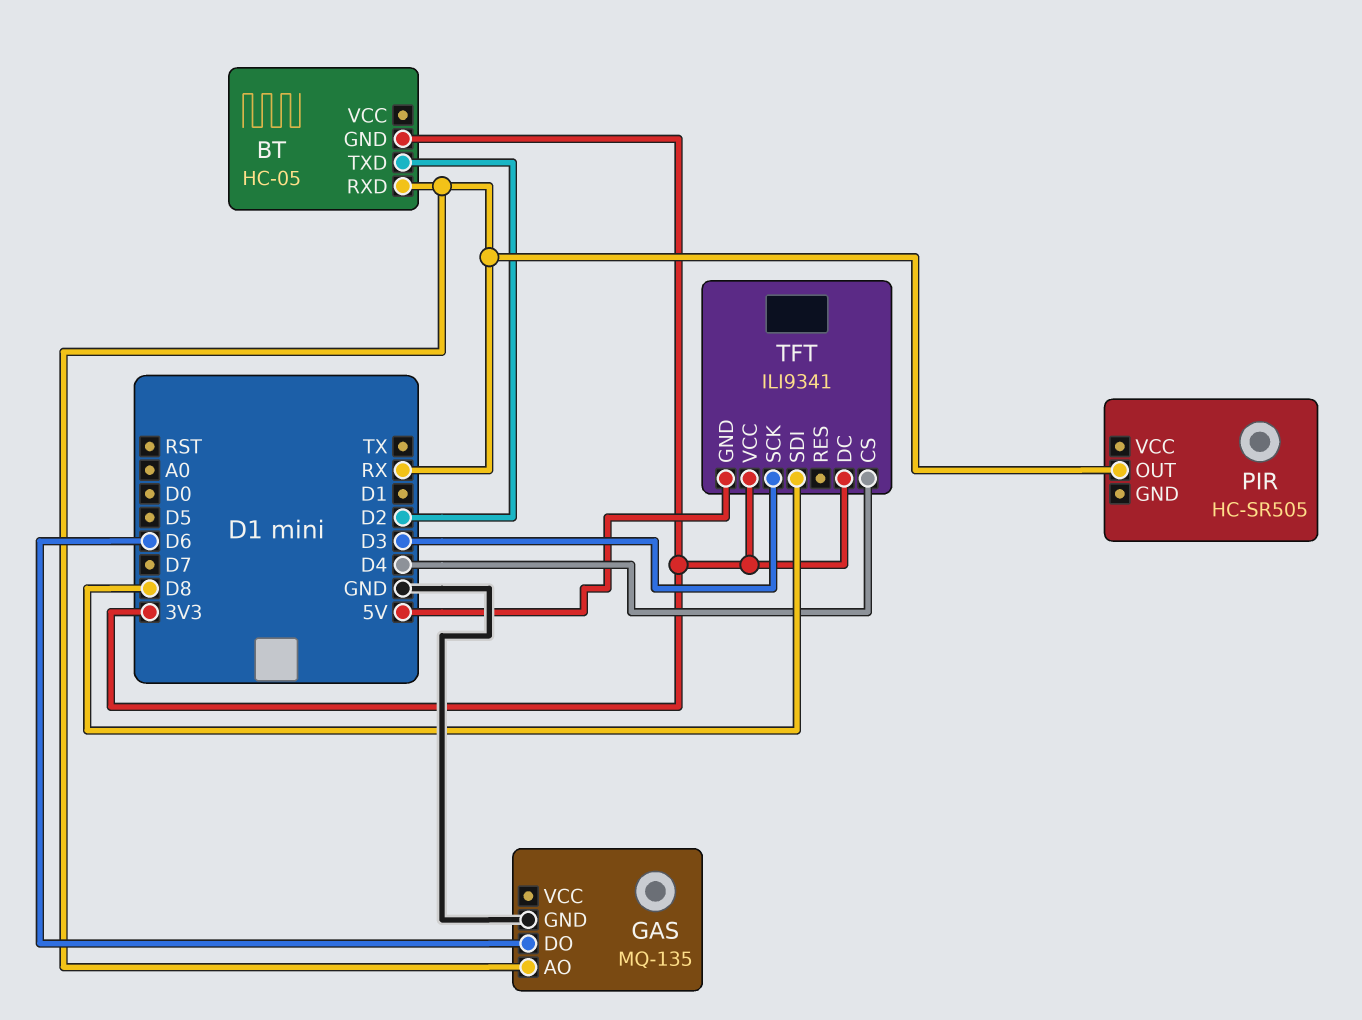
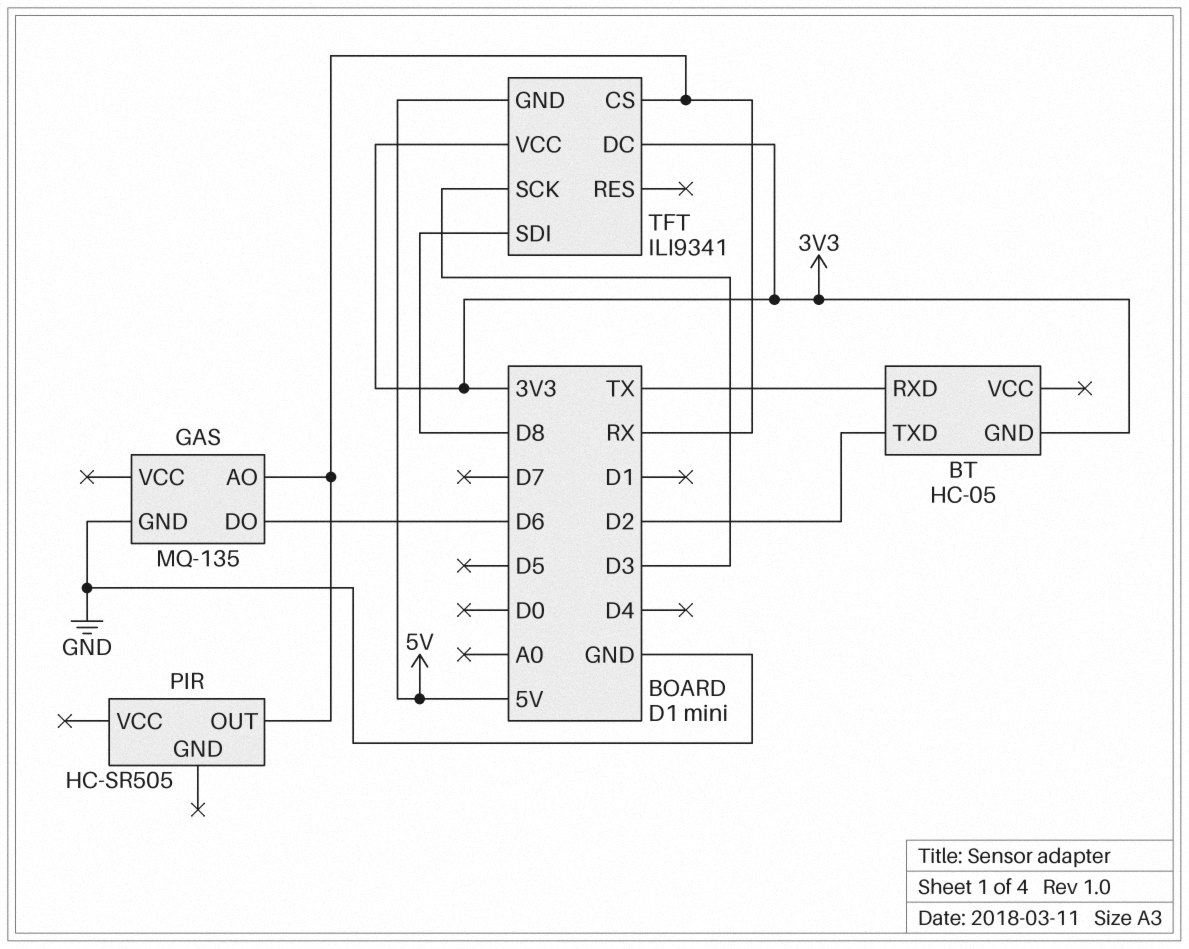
BT pin RXD: RX -> TX
TFT pin CS: D4 -> RX

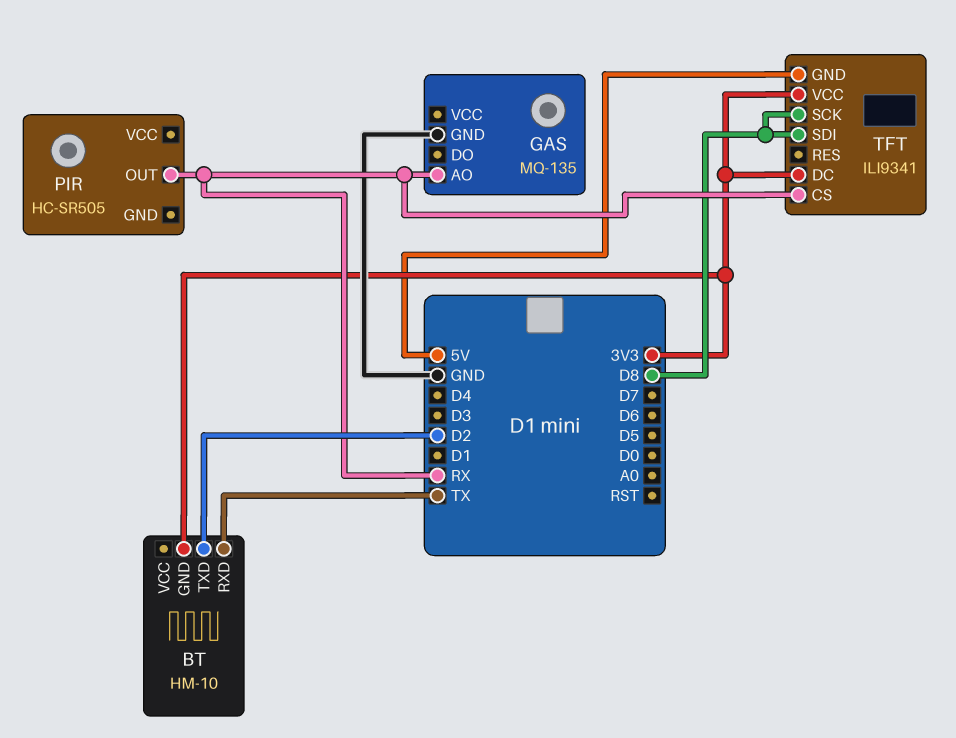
BT: HC-05 -> HM-10
GAS pin DO: D6 -> none
TFT pin SCK: D3 -> D8

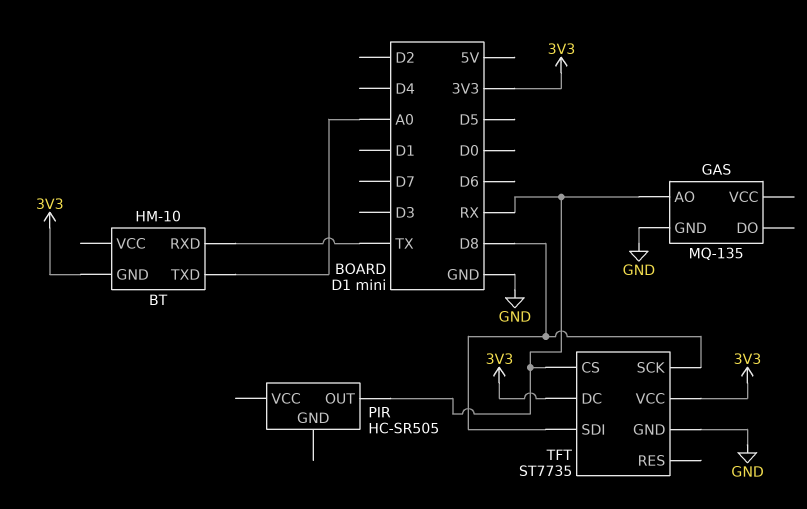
BT pin TXD: D2 -> A0
TFT: ILI9341 -> ST7735
TFT pin GND: 5V -> GND

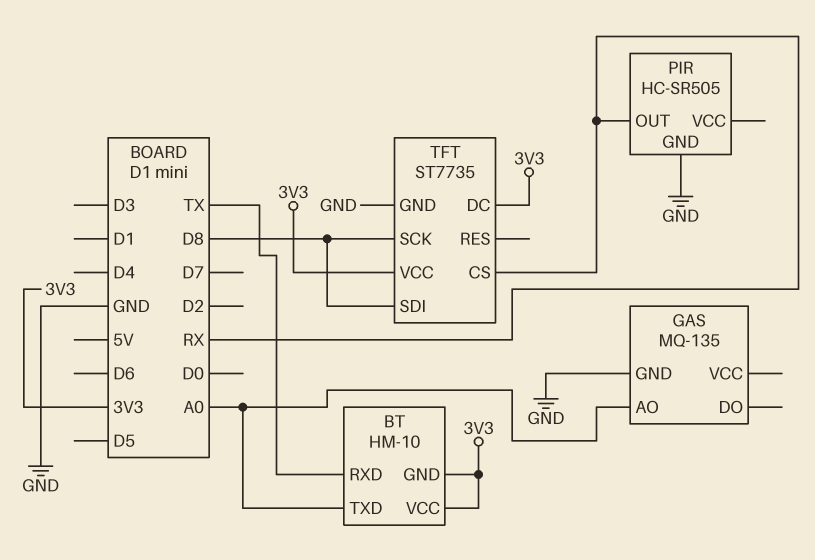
BT pin VCC: none -> 3V3
GAS pin AO: RX -> A0
PIR pin GND: none -> GND

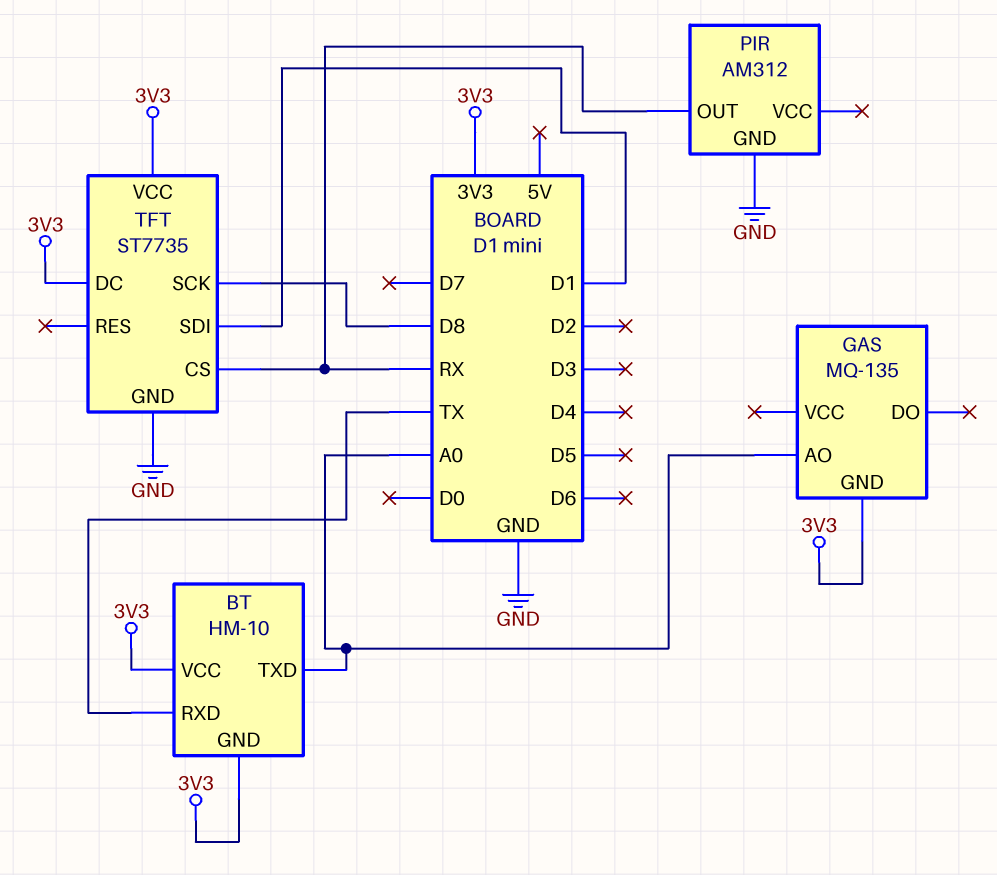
GAS pin GND: GND -> 3V3
PIR: HC-SR505 -> AM312
TFT pin SDI: D8 -> D1

